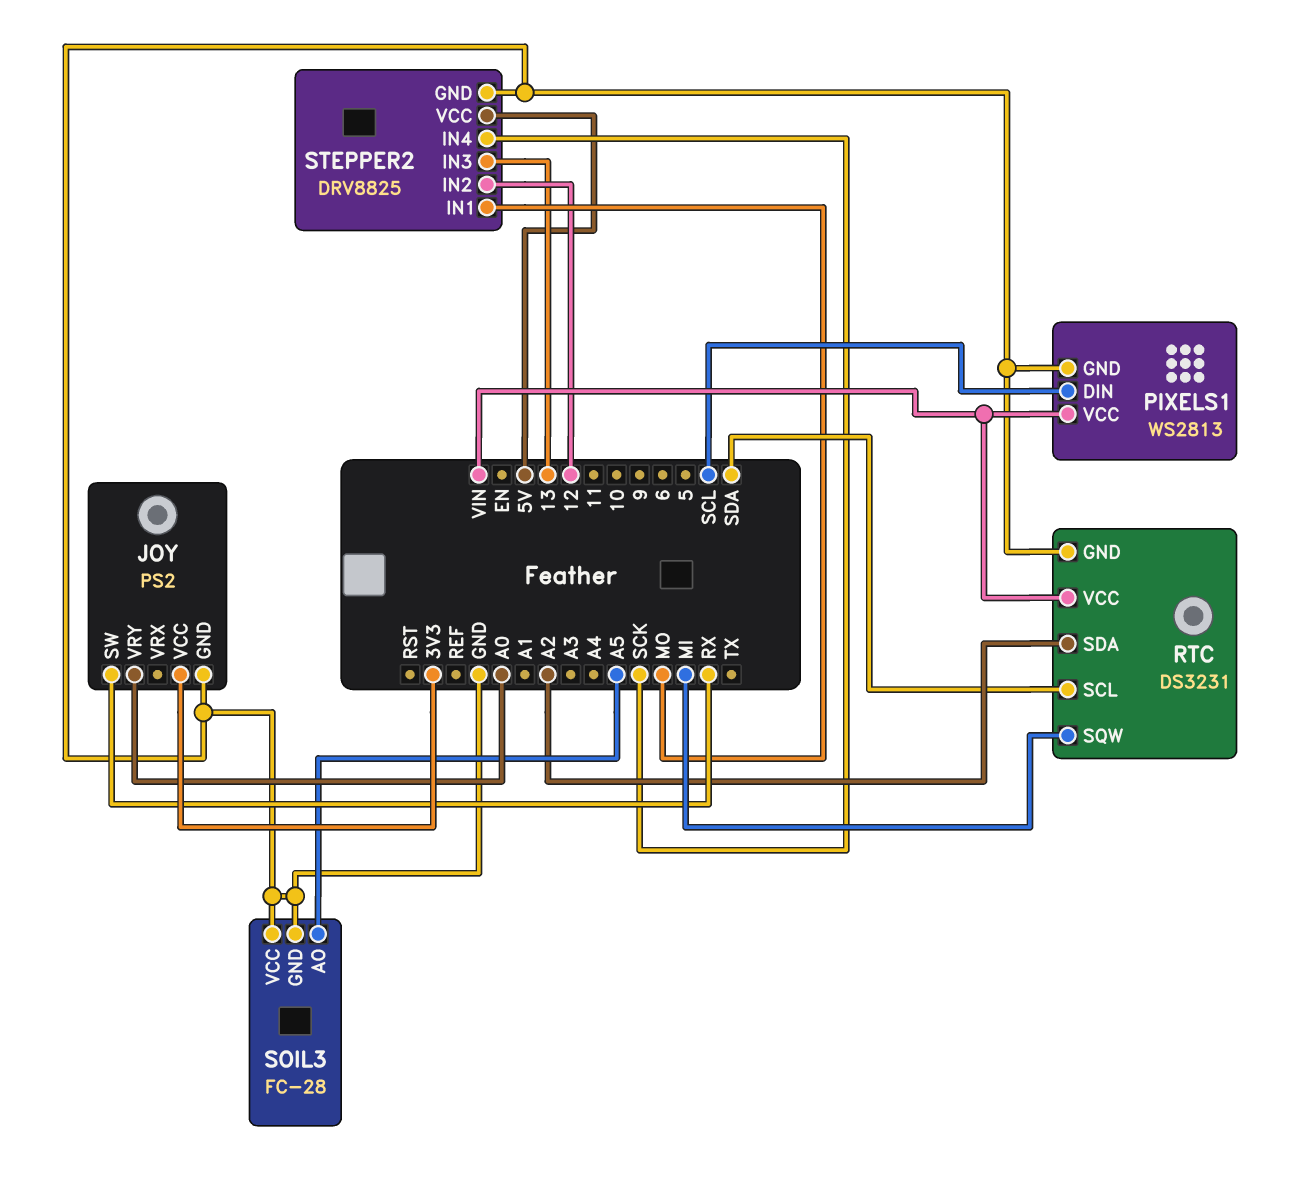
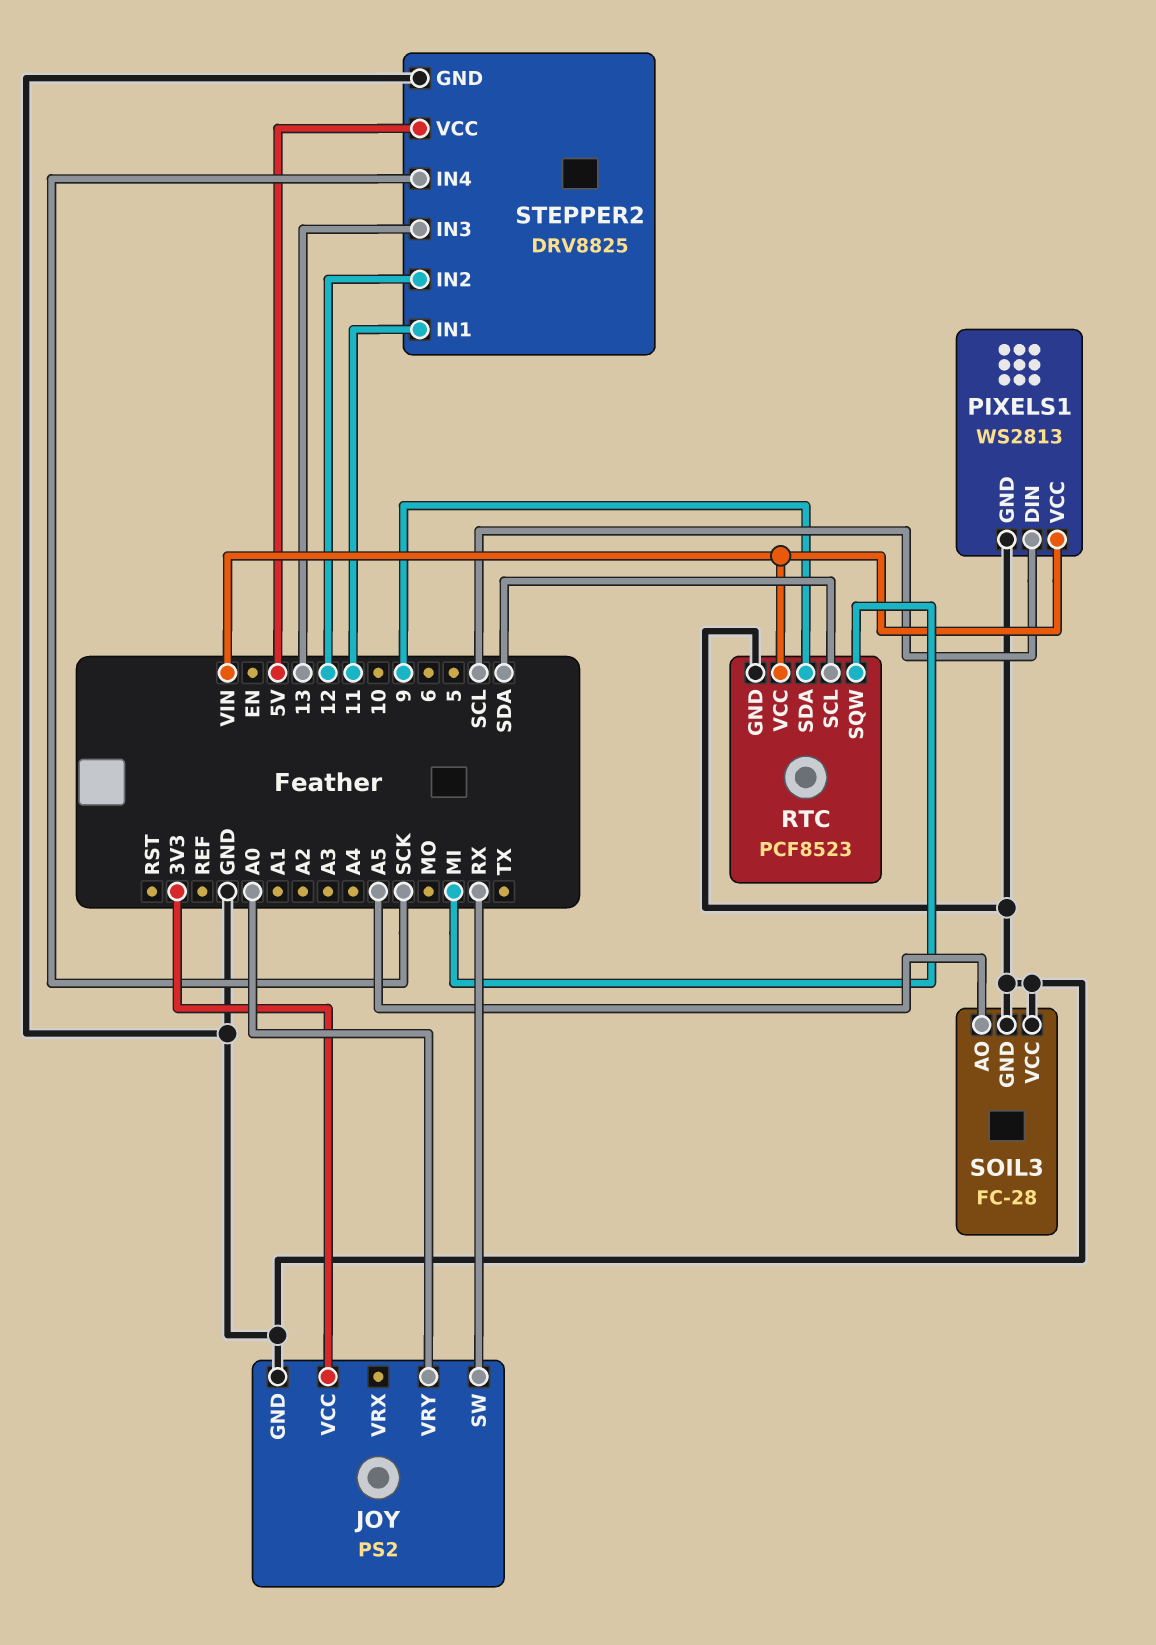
RTC: DS3231 -> PCF8523
RTC pin SDA: A2 -> 9
STEPPER2 pin IN1: MO -> 11

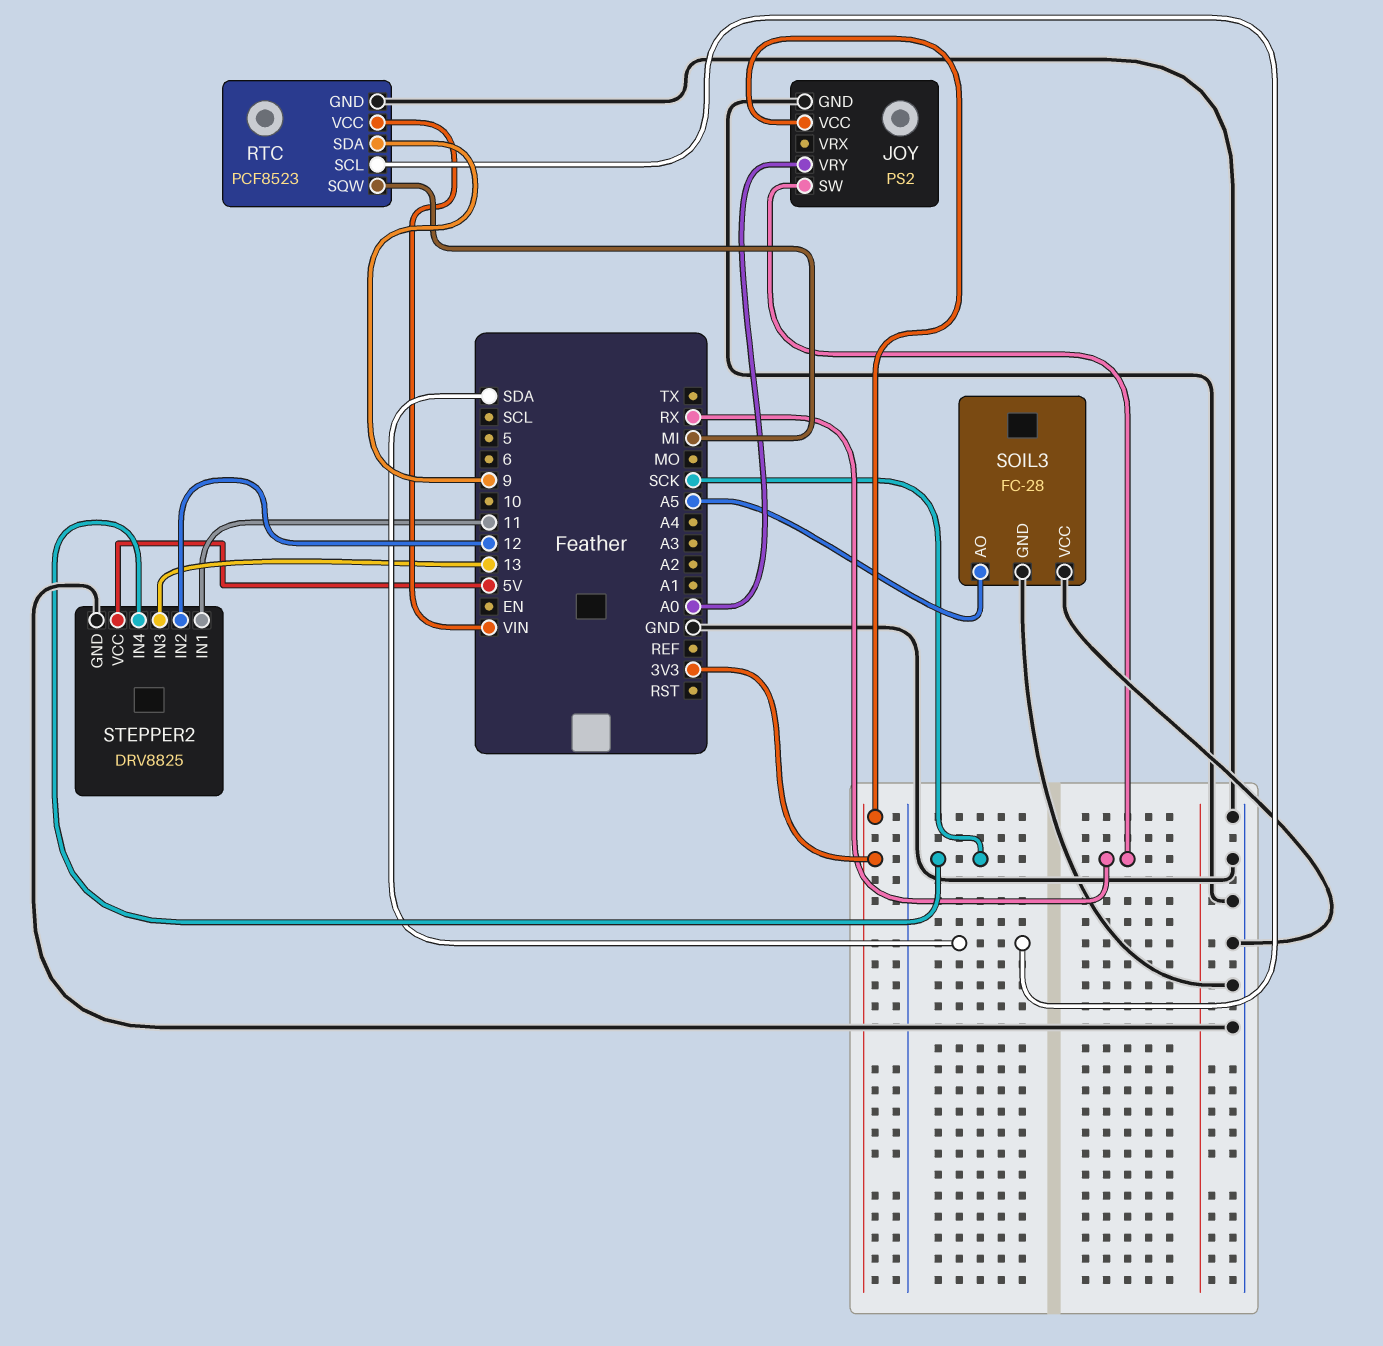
PIXELS1: WS2813 -> none
PIXELS1 pin DIN: SCL -> none
PIXELS1 pin GND: GND -> none
PIXELS1 pin VCC: VIN -> none

